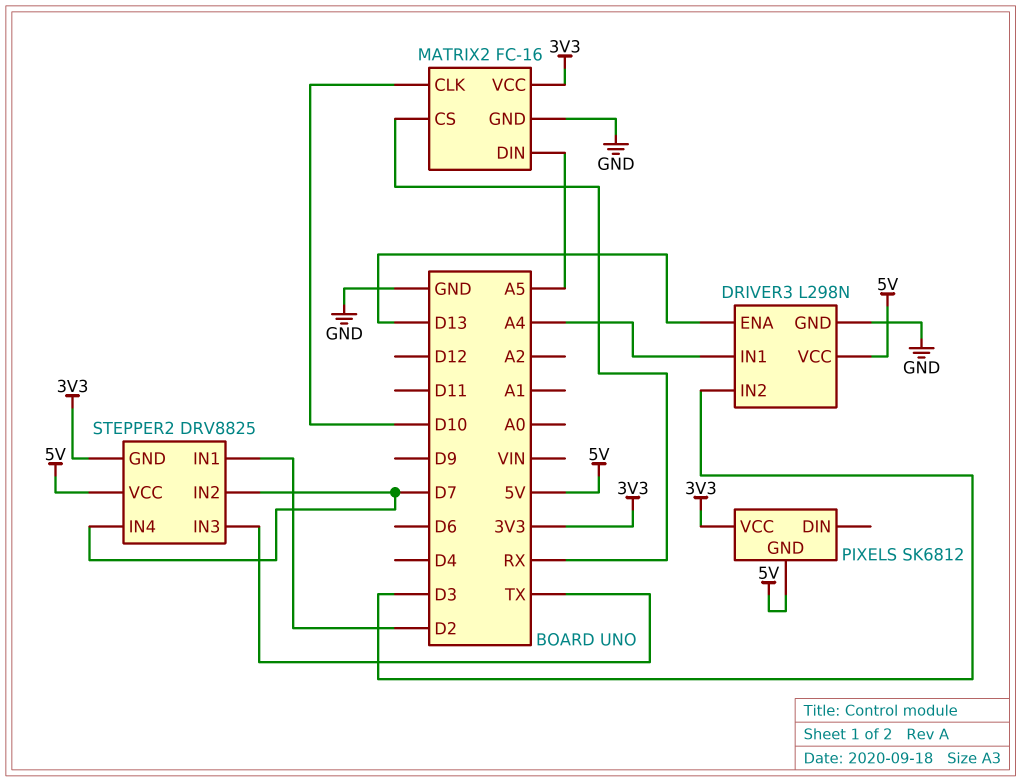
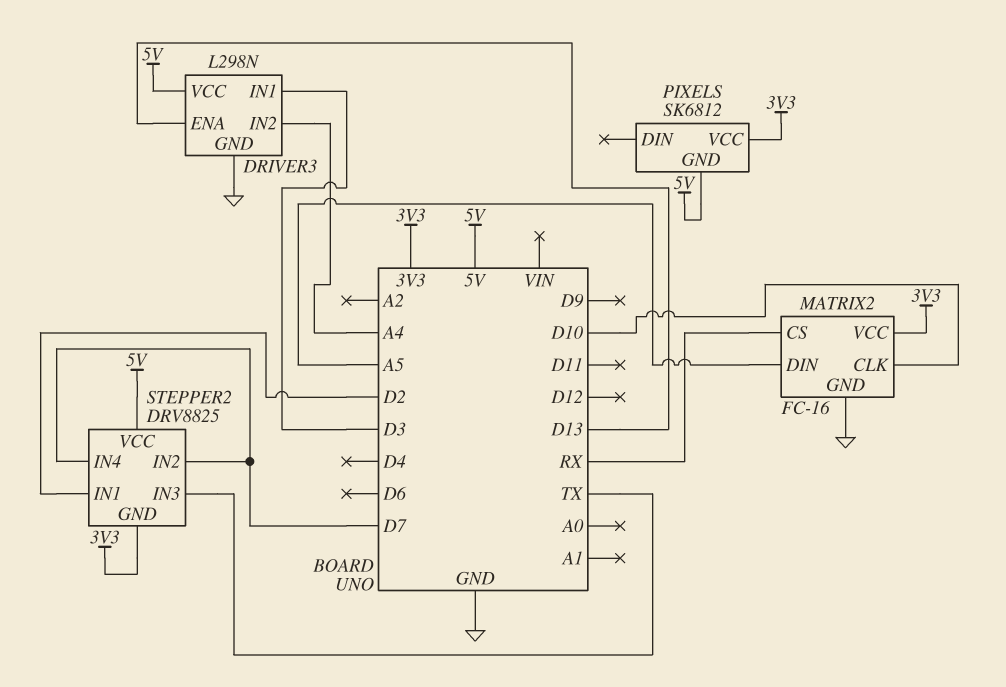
DRIVER3 pin IN1: A4 -> D3
DRIVER3 pin IN2: D3 -> A4

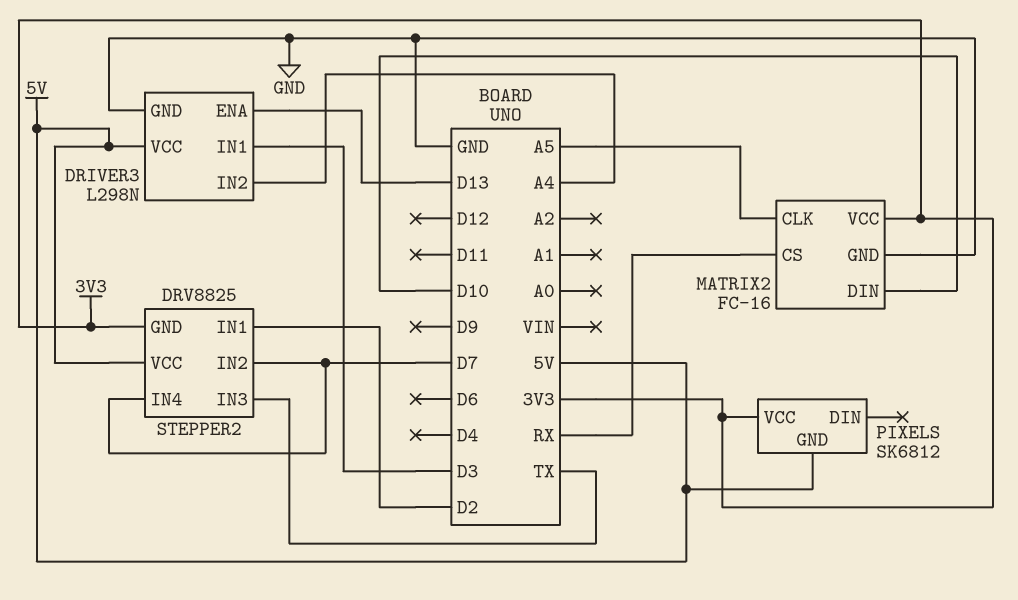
MATRIX2 pin CLK: D10 -> A5
MATRIX2 pin DIN: A5 -> D10

